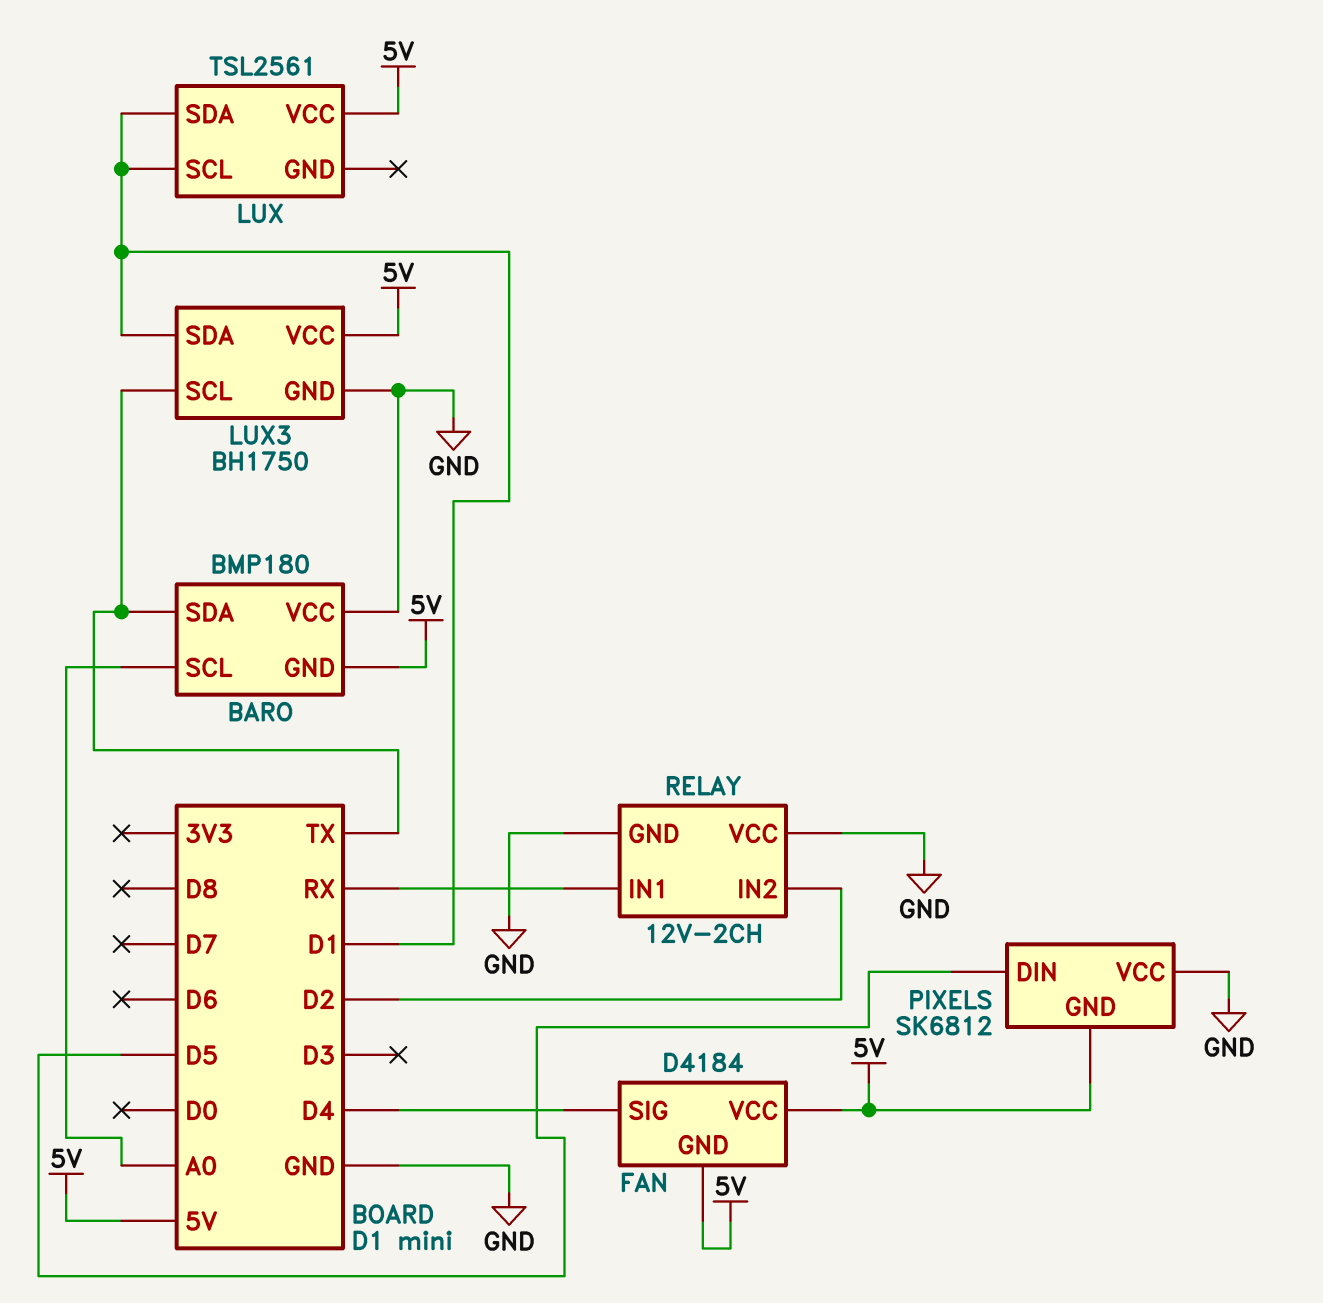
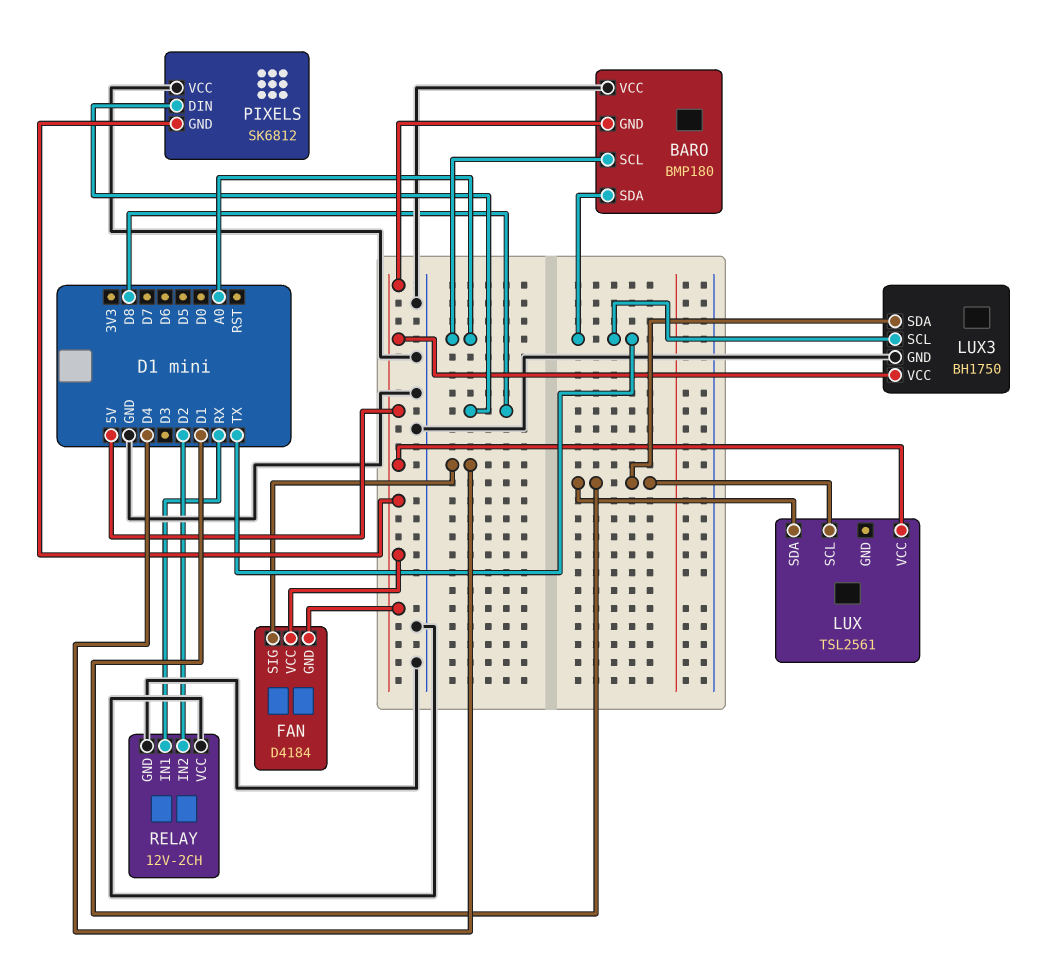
PIXELS pin DIN: D5 -> D8

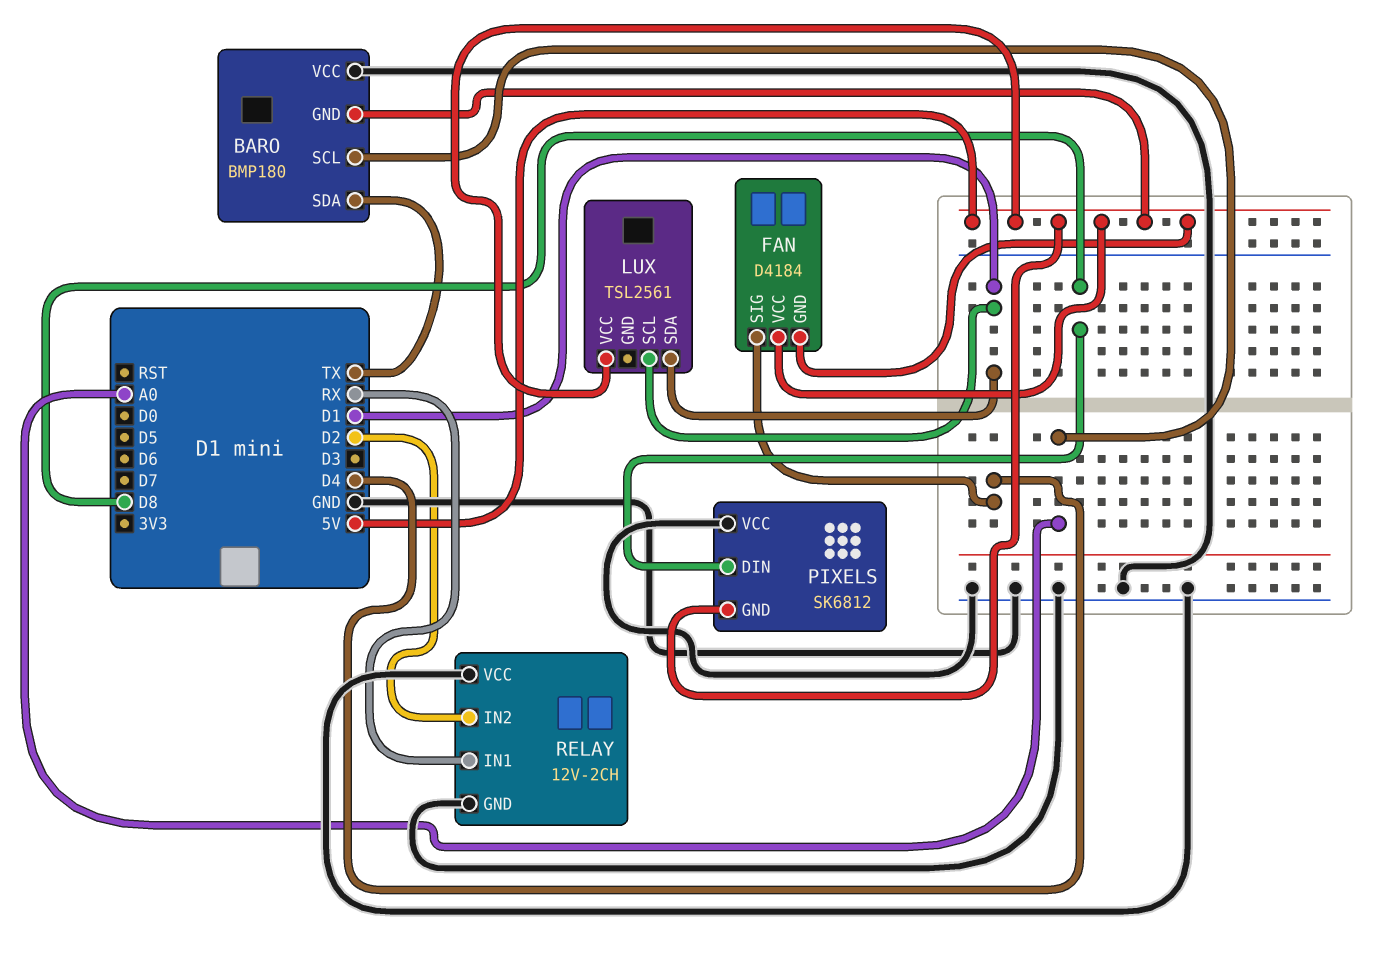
LUX3: BH1750 -> none
LUX3 pin GND: GND -> none
LUX3 pin SCL: TX -> none
LUX3 pin SDA: D1 -> none
LUX3 pin VCC: 5V -> none

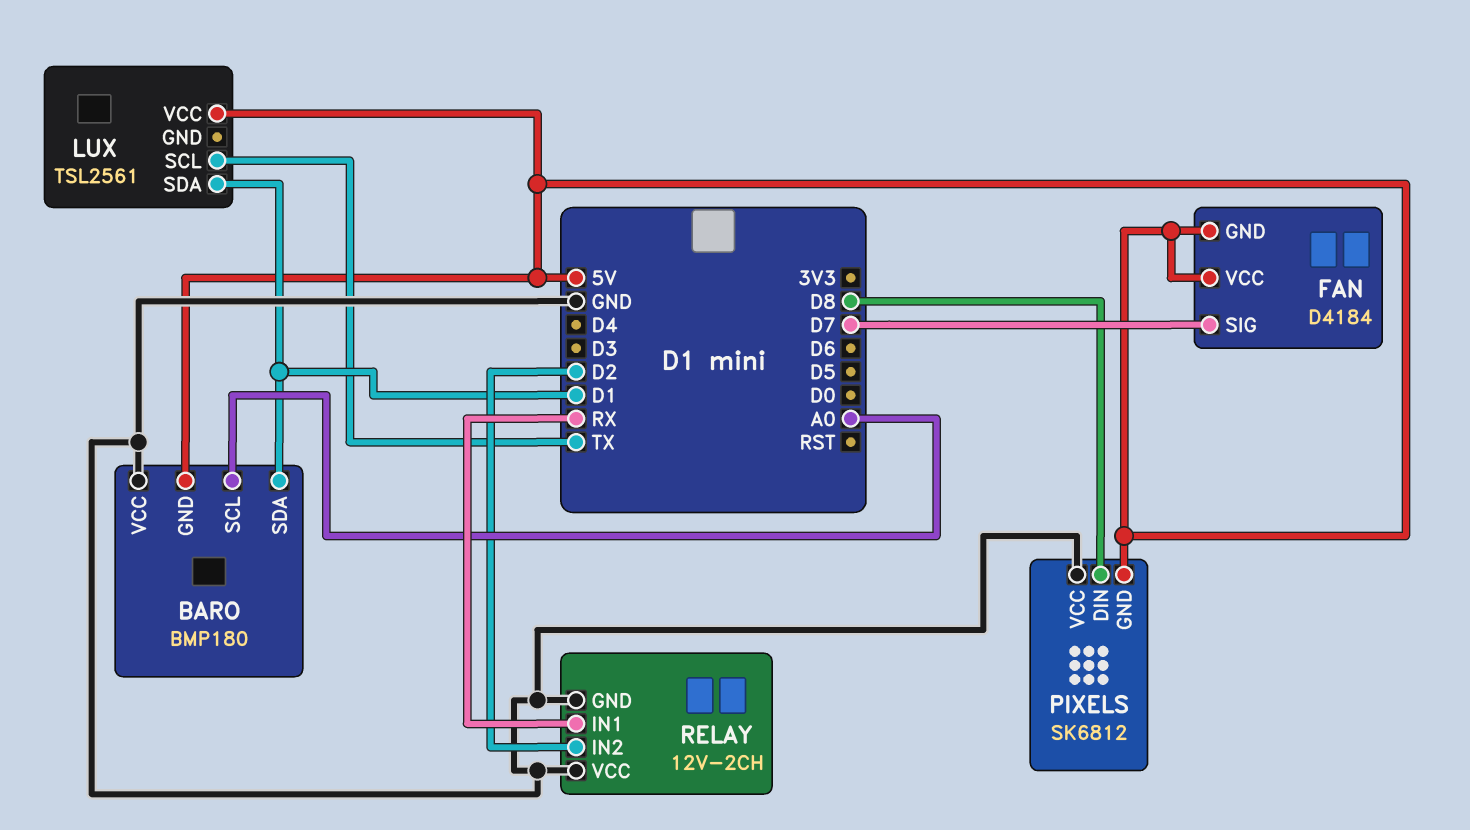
BARO pin SDA: TX -> D1
FAN pin SIG: D4 -> D7
LUX pin SCL: D1 -> TX

